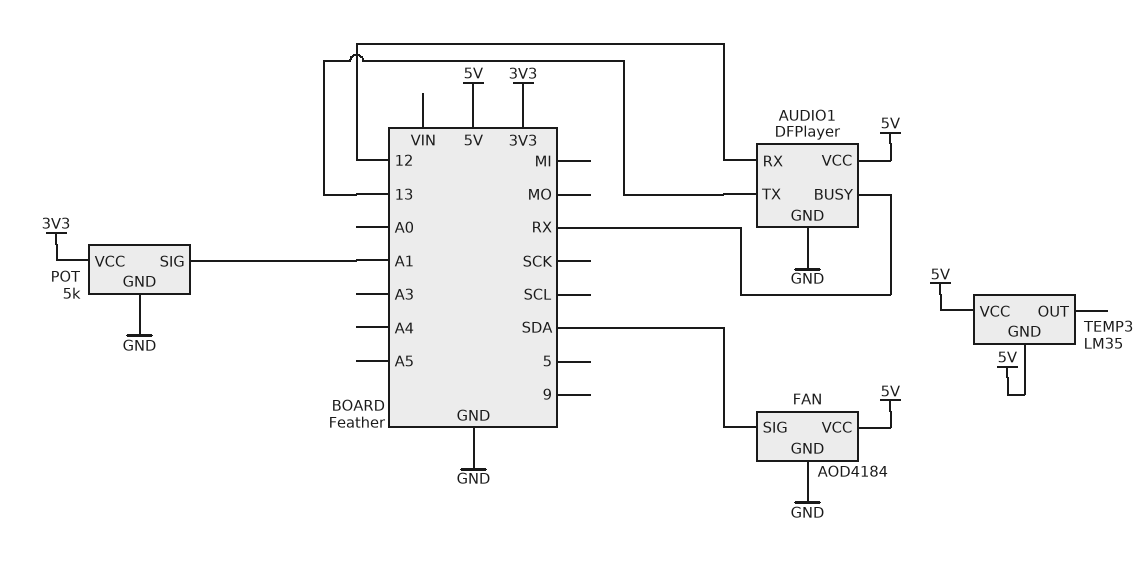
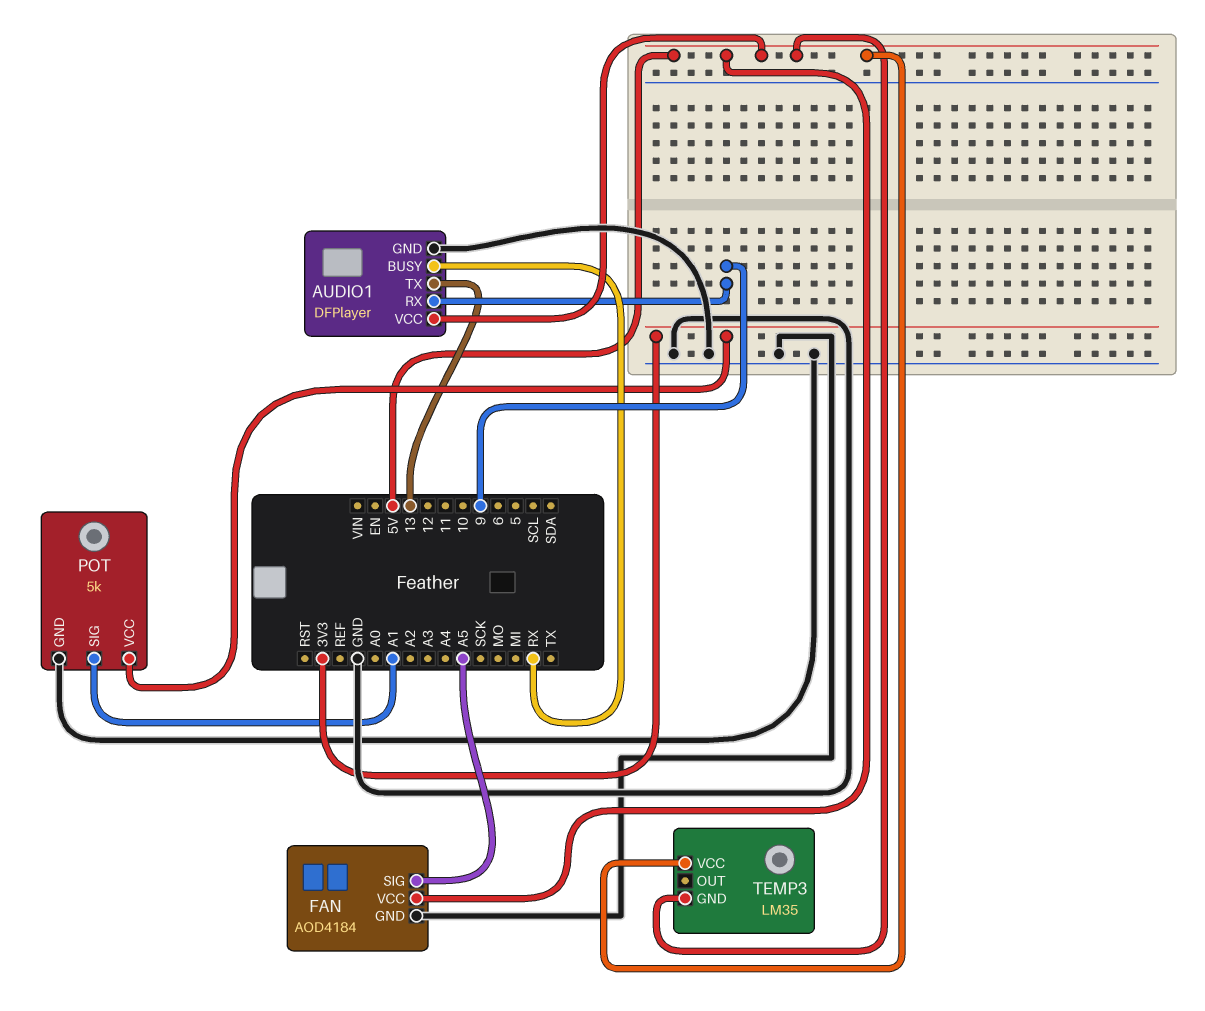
AUDIO1 pin RX: 12 -> 9
FAN pin SIG: SDA -> A5

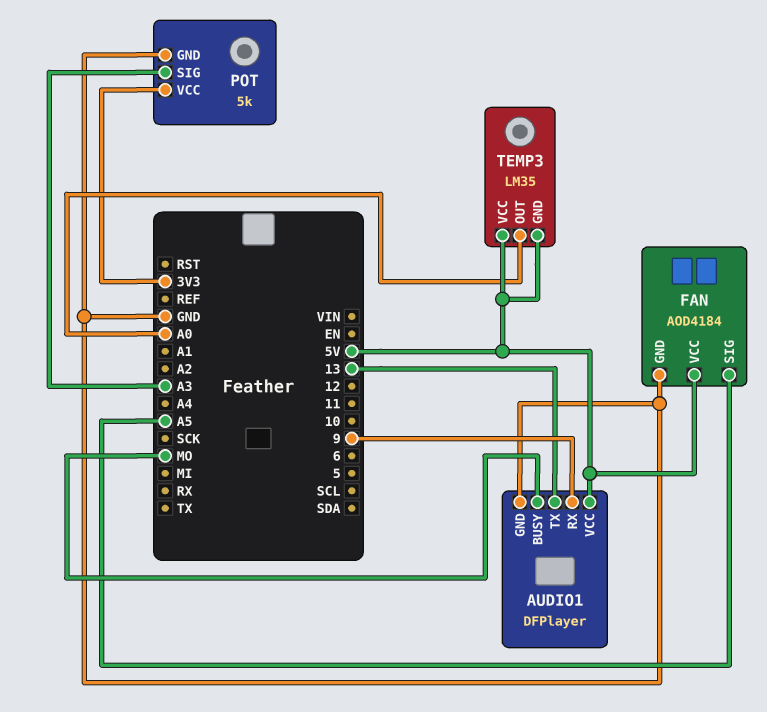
AUDIO1 pin BUSY: RX -> MO
POT pin SIG: A1 -> A3
TEMP3 pin OUT: none -> A0

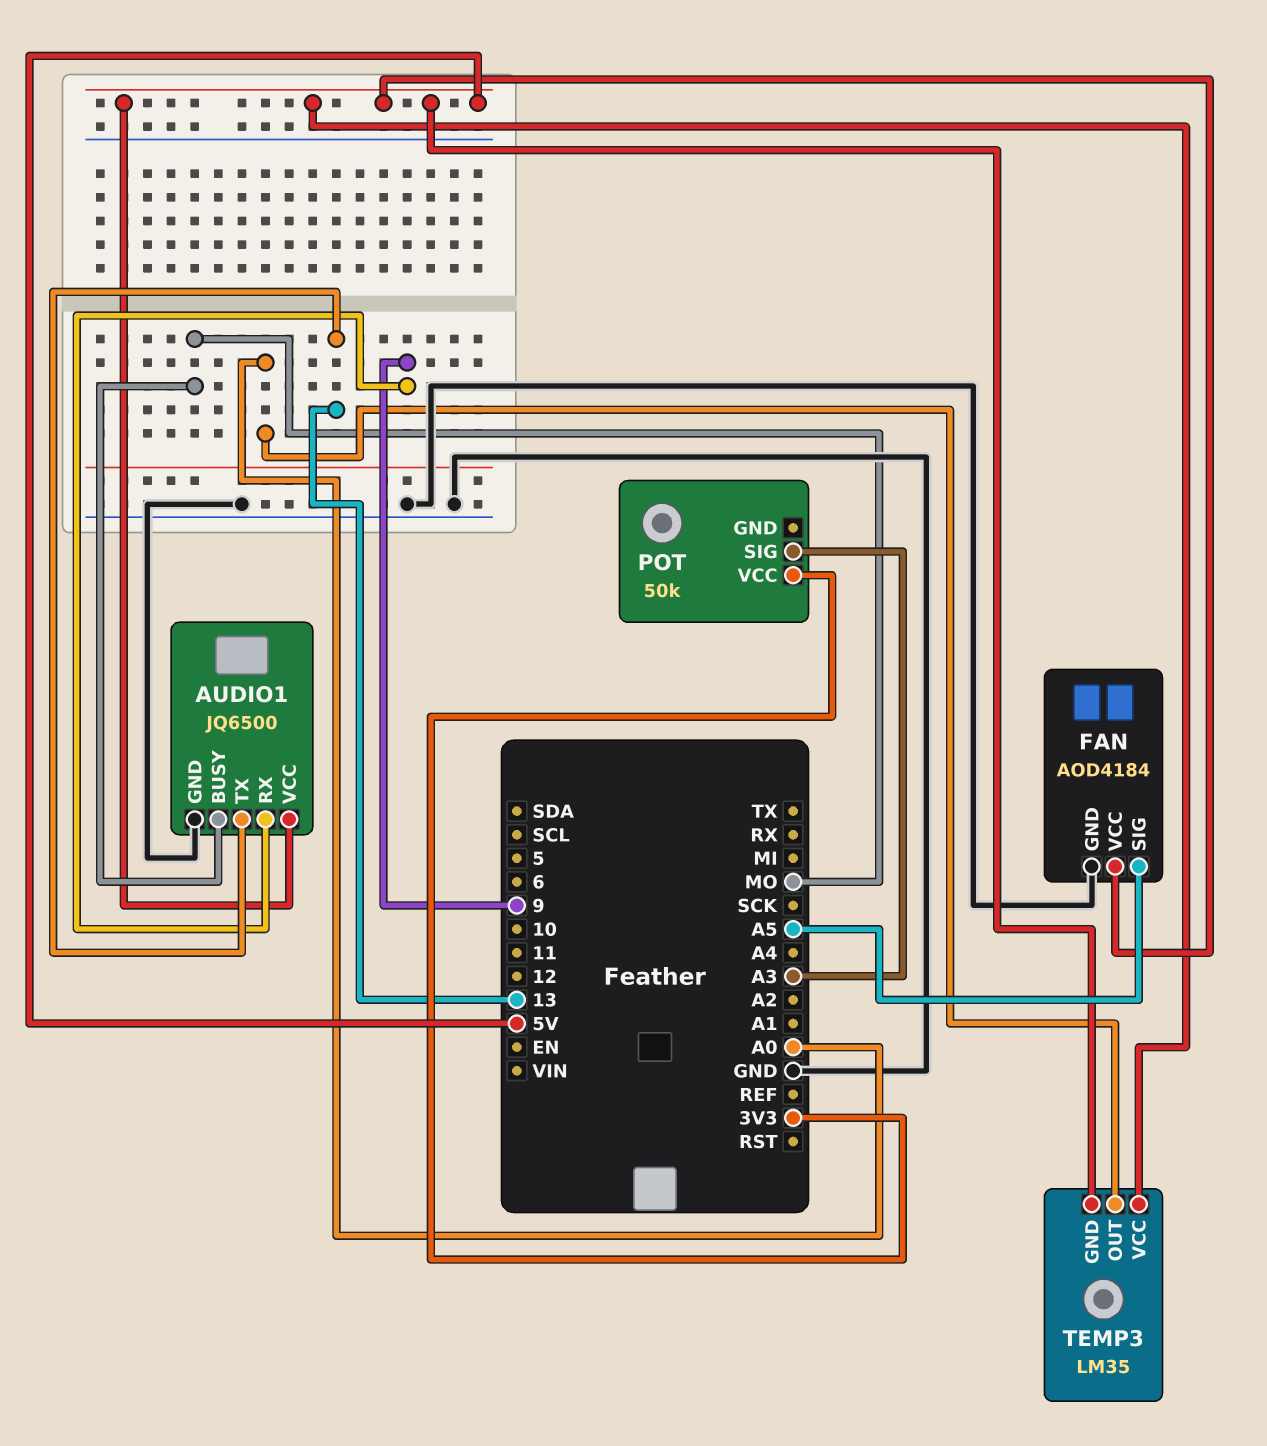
AUDIO1: DFPlayer -> JQ6500
POT: 5k -> 50k
POT pin GND: GND -> none

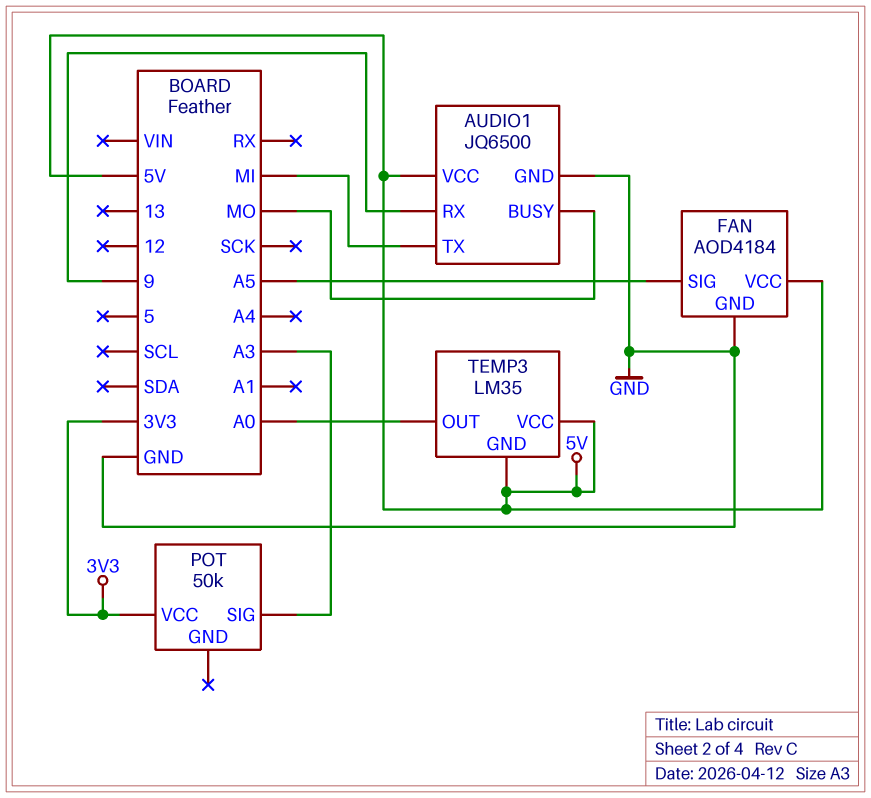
AUDIO1 pin TX: 13 -> MI

